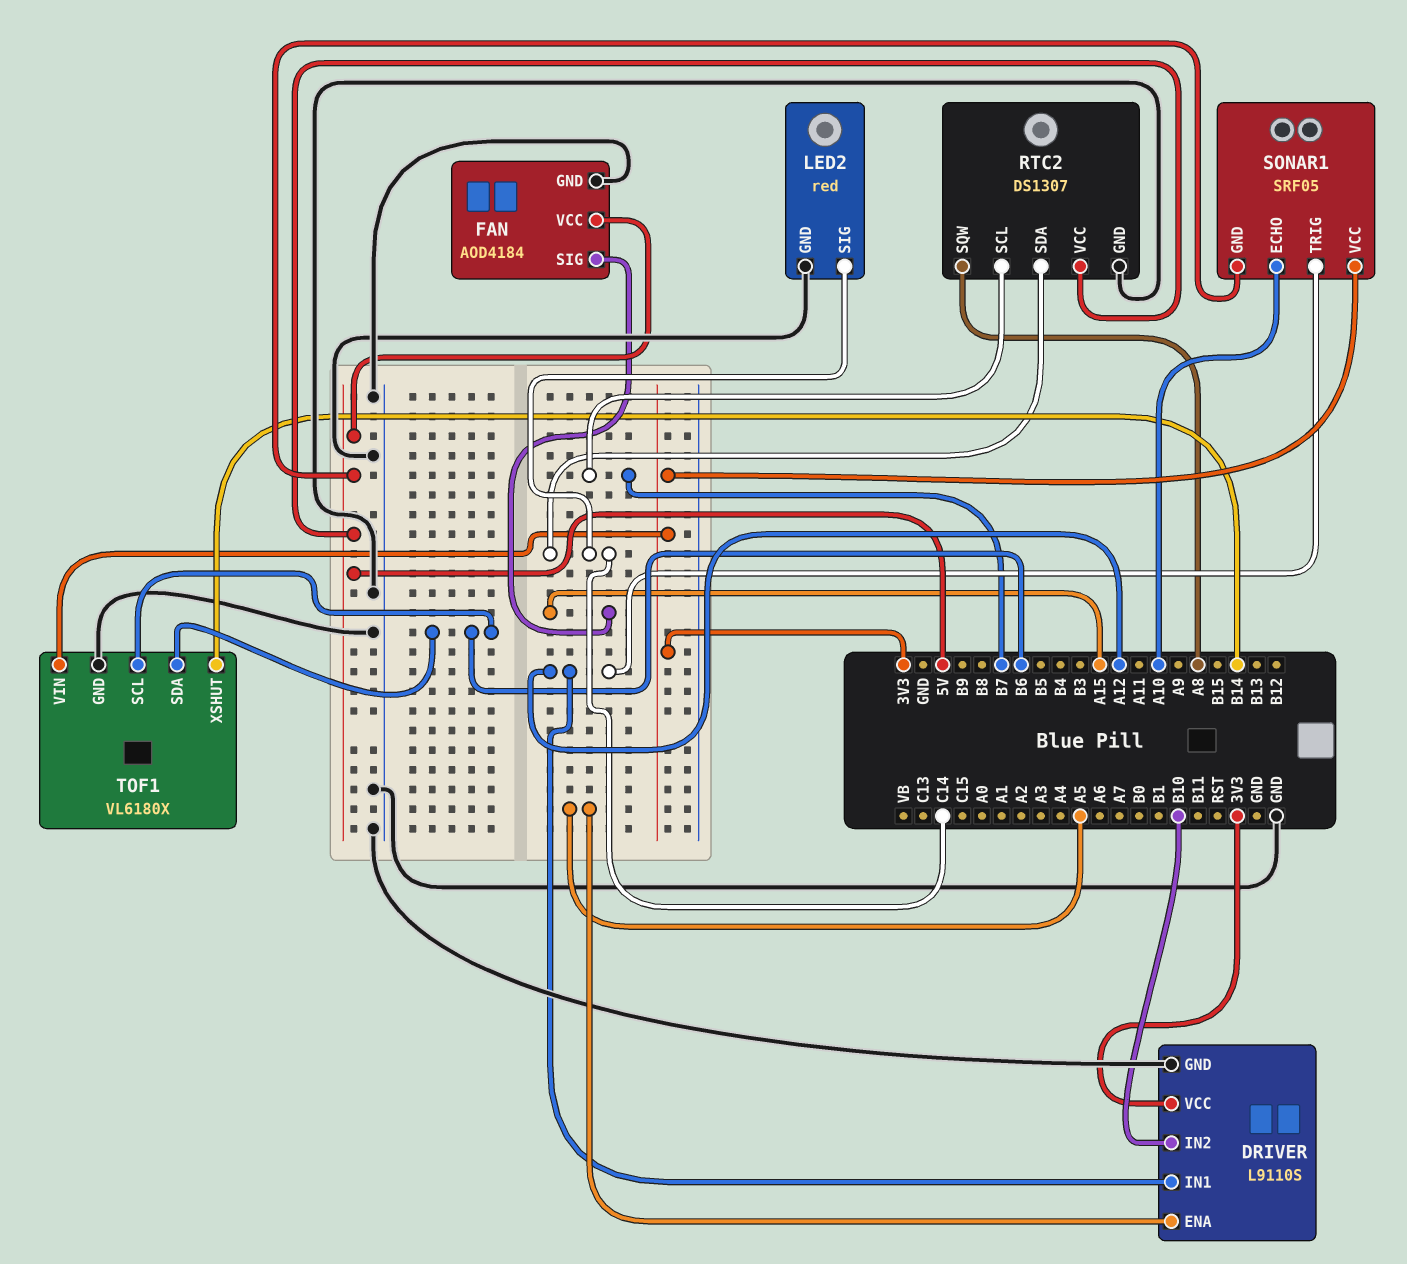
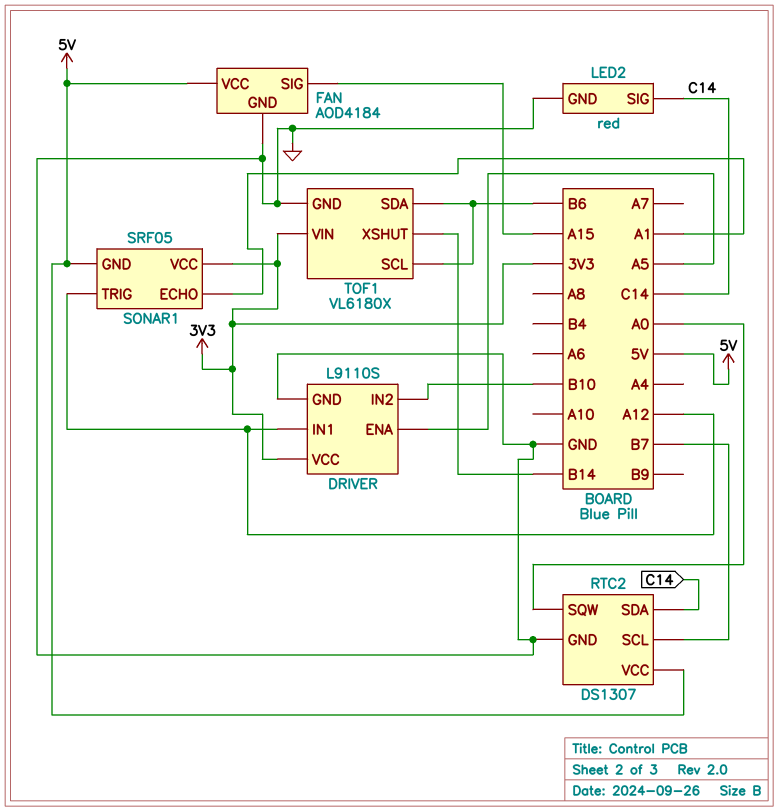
RTC2 pin SQW: A8 -> A0
SONAR1 pin ECHO: A10 -> A1

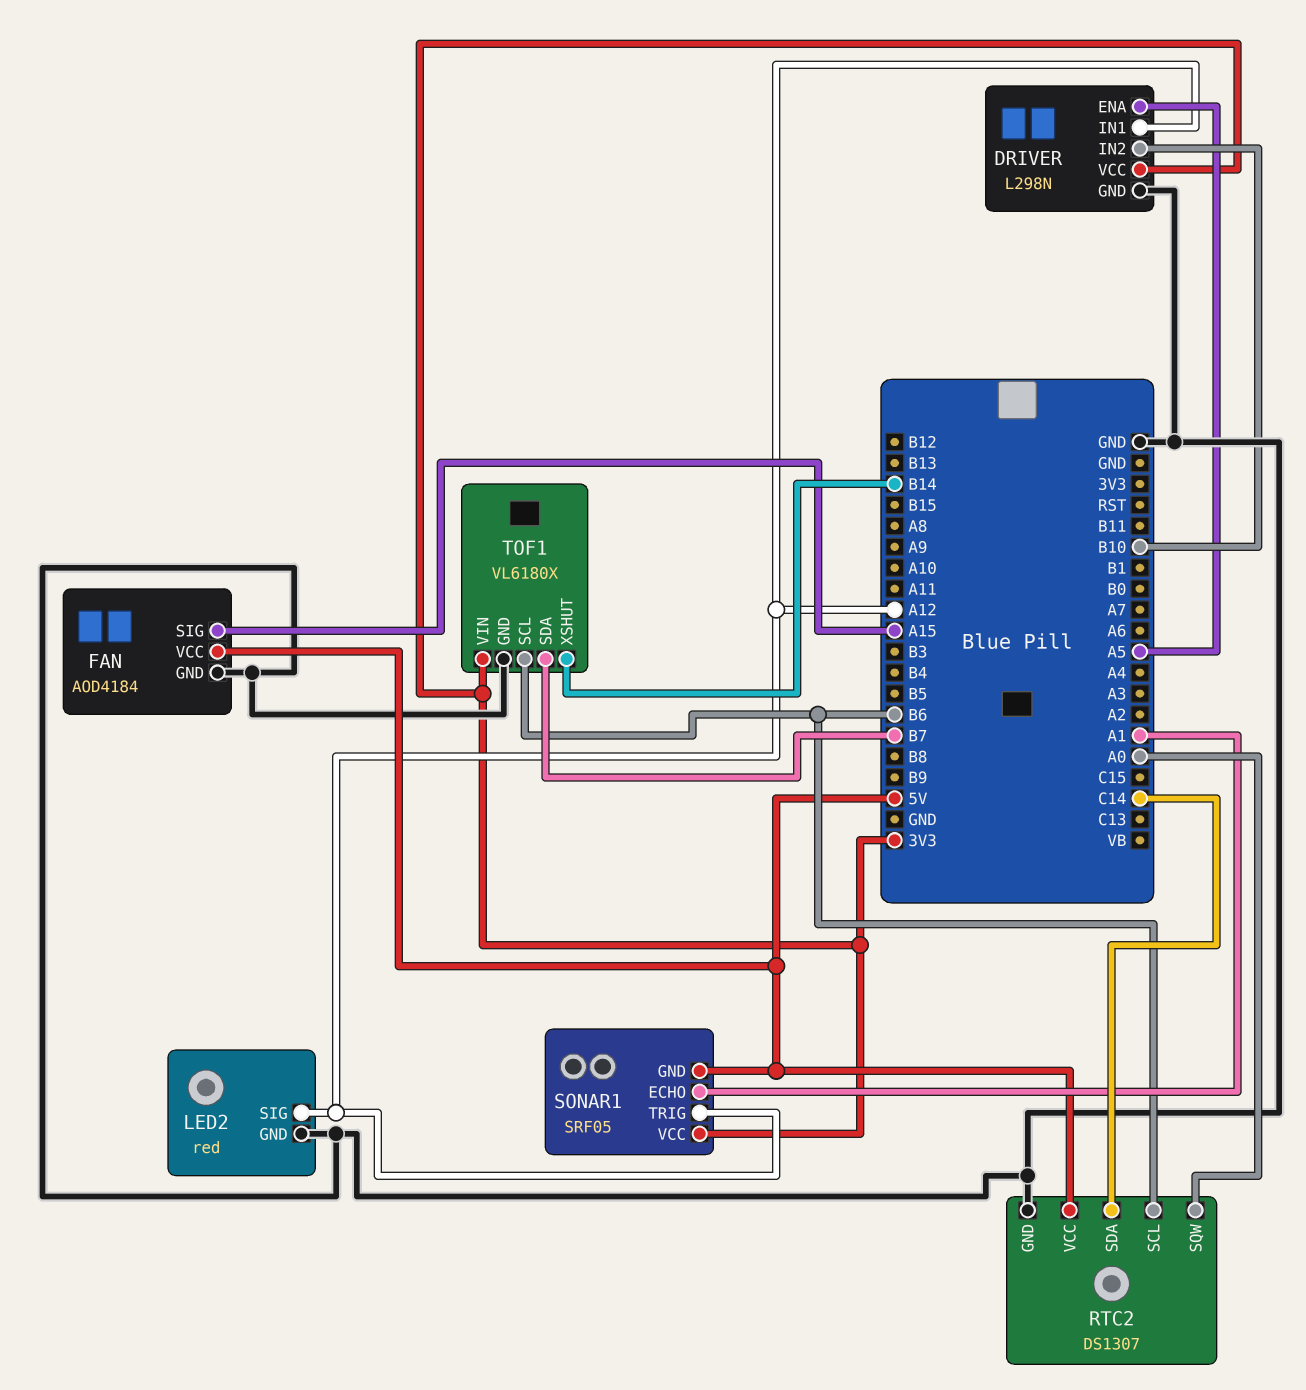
DRIVER: L9110S -> L298N
LED2 pin SIG: C14 -> A12
RTC2 pin SCL: B7 -> B6
TOF1 pin SDA: B6 -> B7

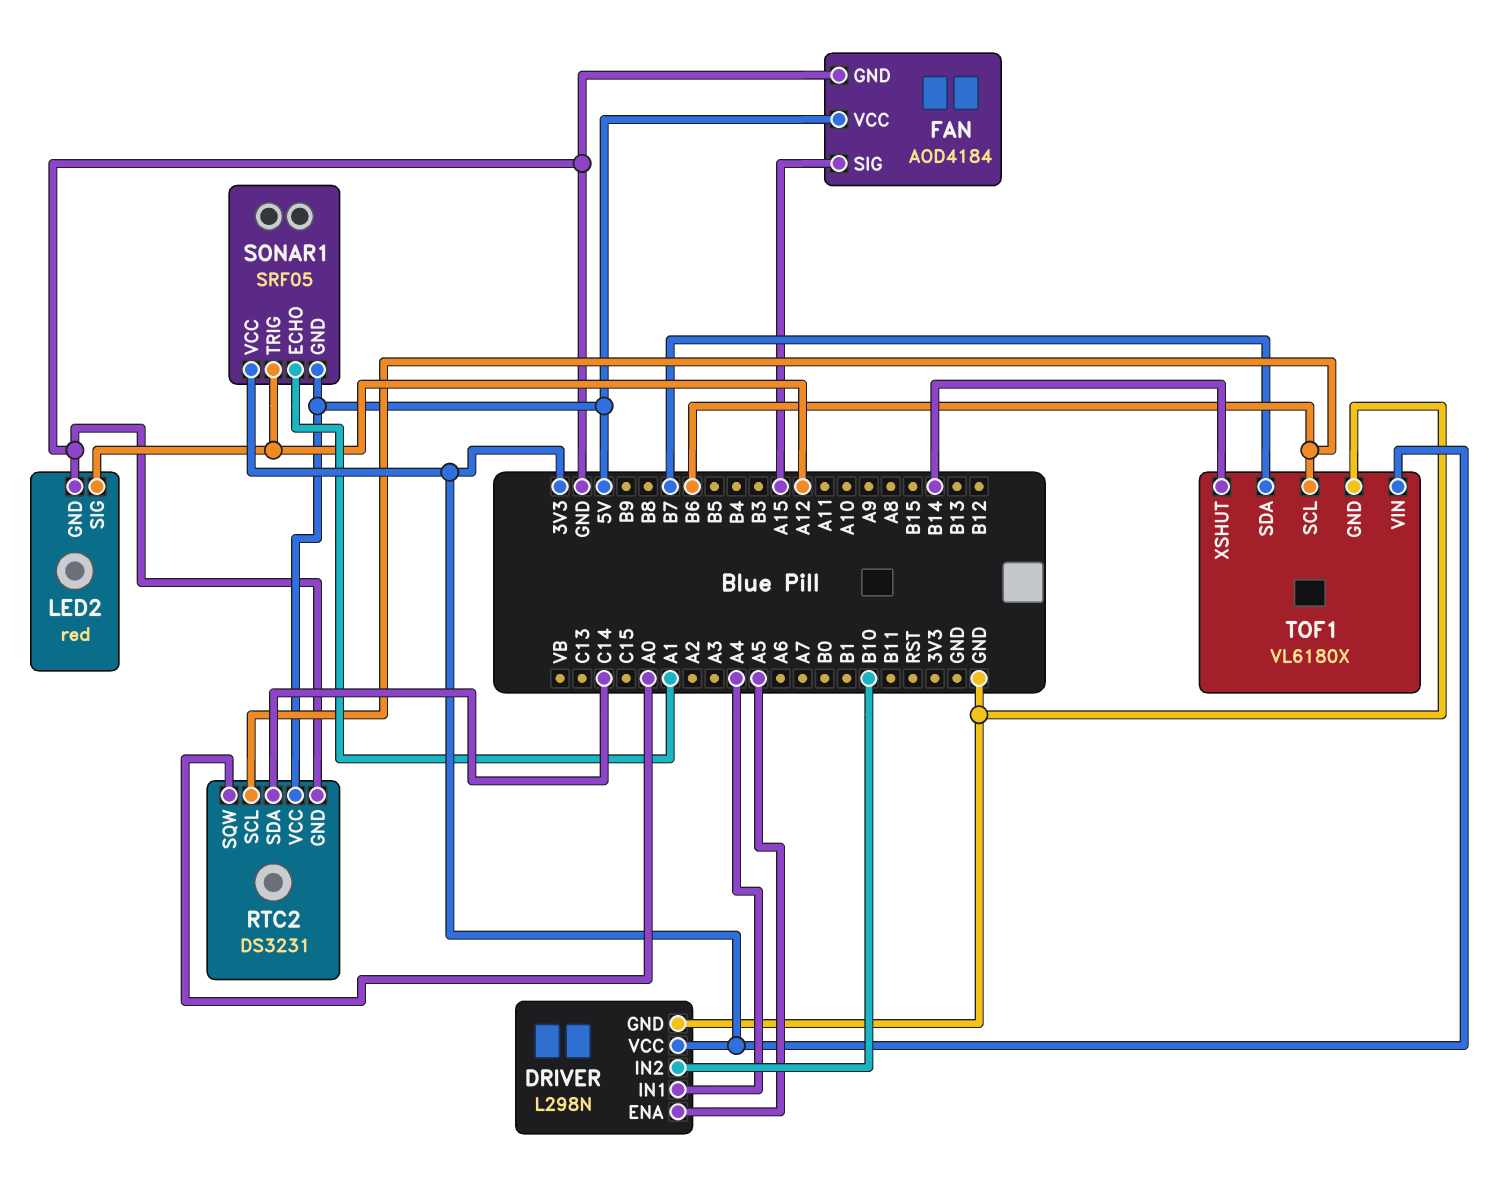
DRIVER pin IN1: A12 -> A4
RTC2: DS1307 -> DS3231

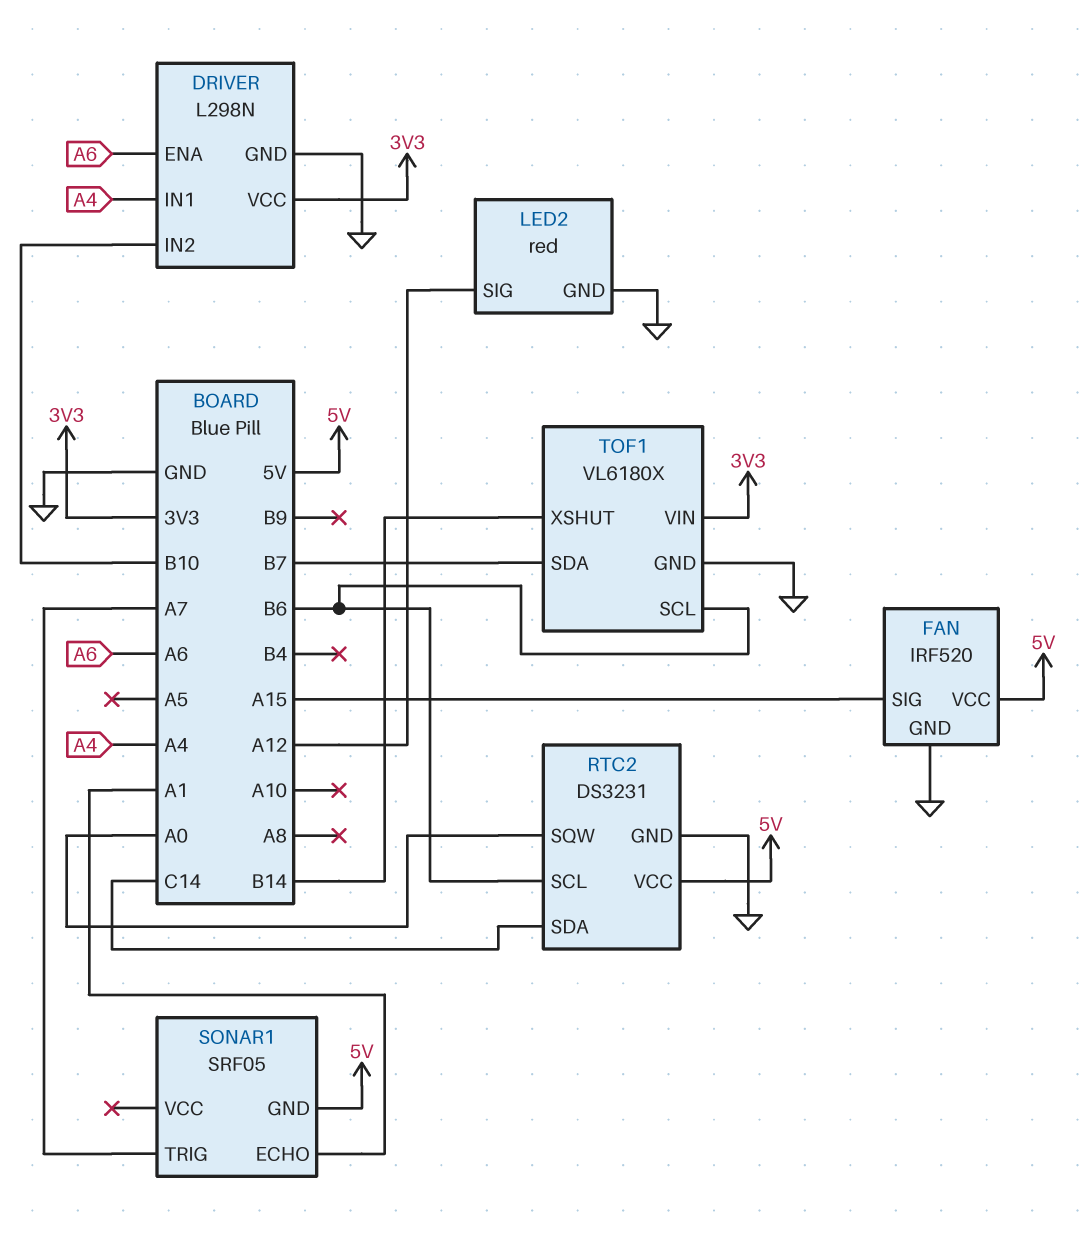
DRIVER pin ENA: A5 -> A6
FAN: AOD4184 -> IRF520
SONAR1 pin TRIG: A12 -> A7
SONAR1 pin VCC: 3V3 -> none

